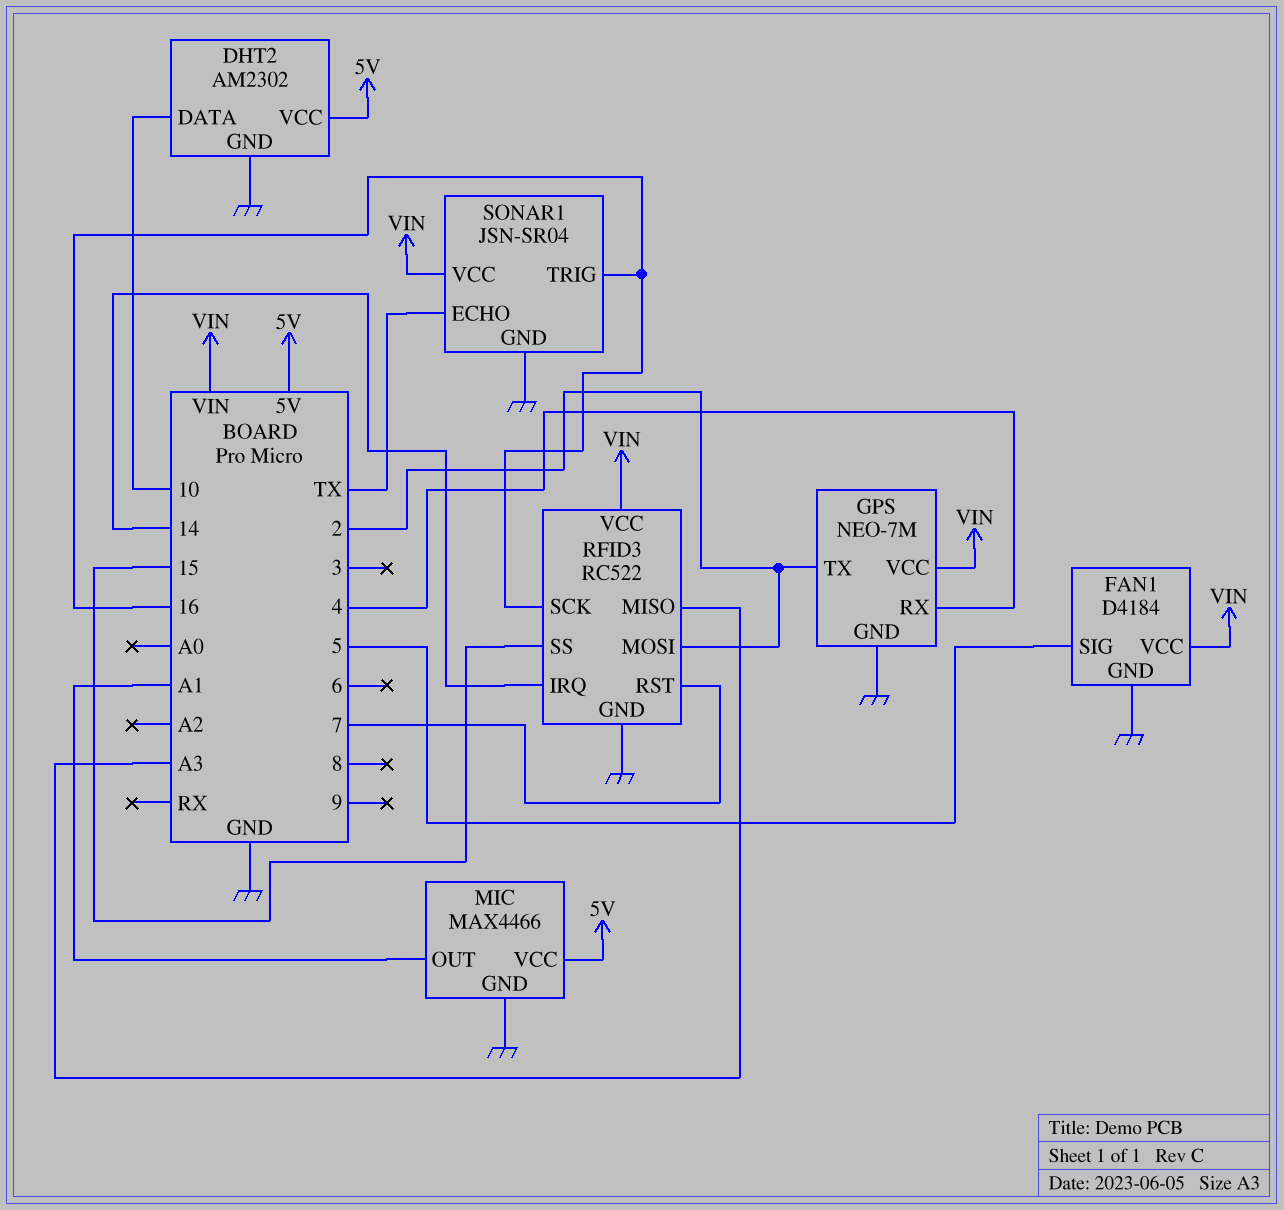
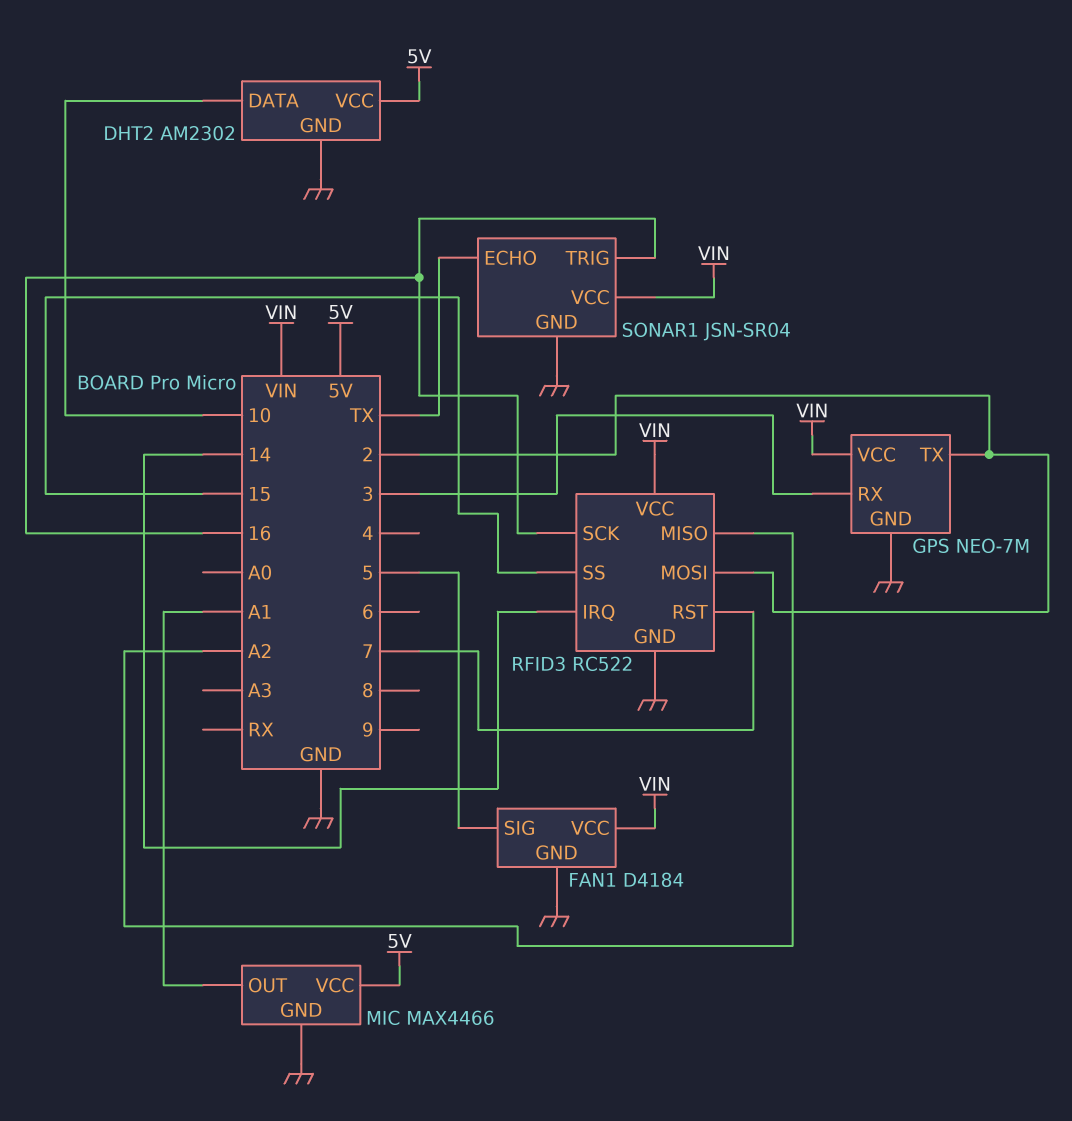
GPS pin RX: 4 -> 3
RFID3 pin MISO: A3 -> A2

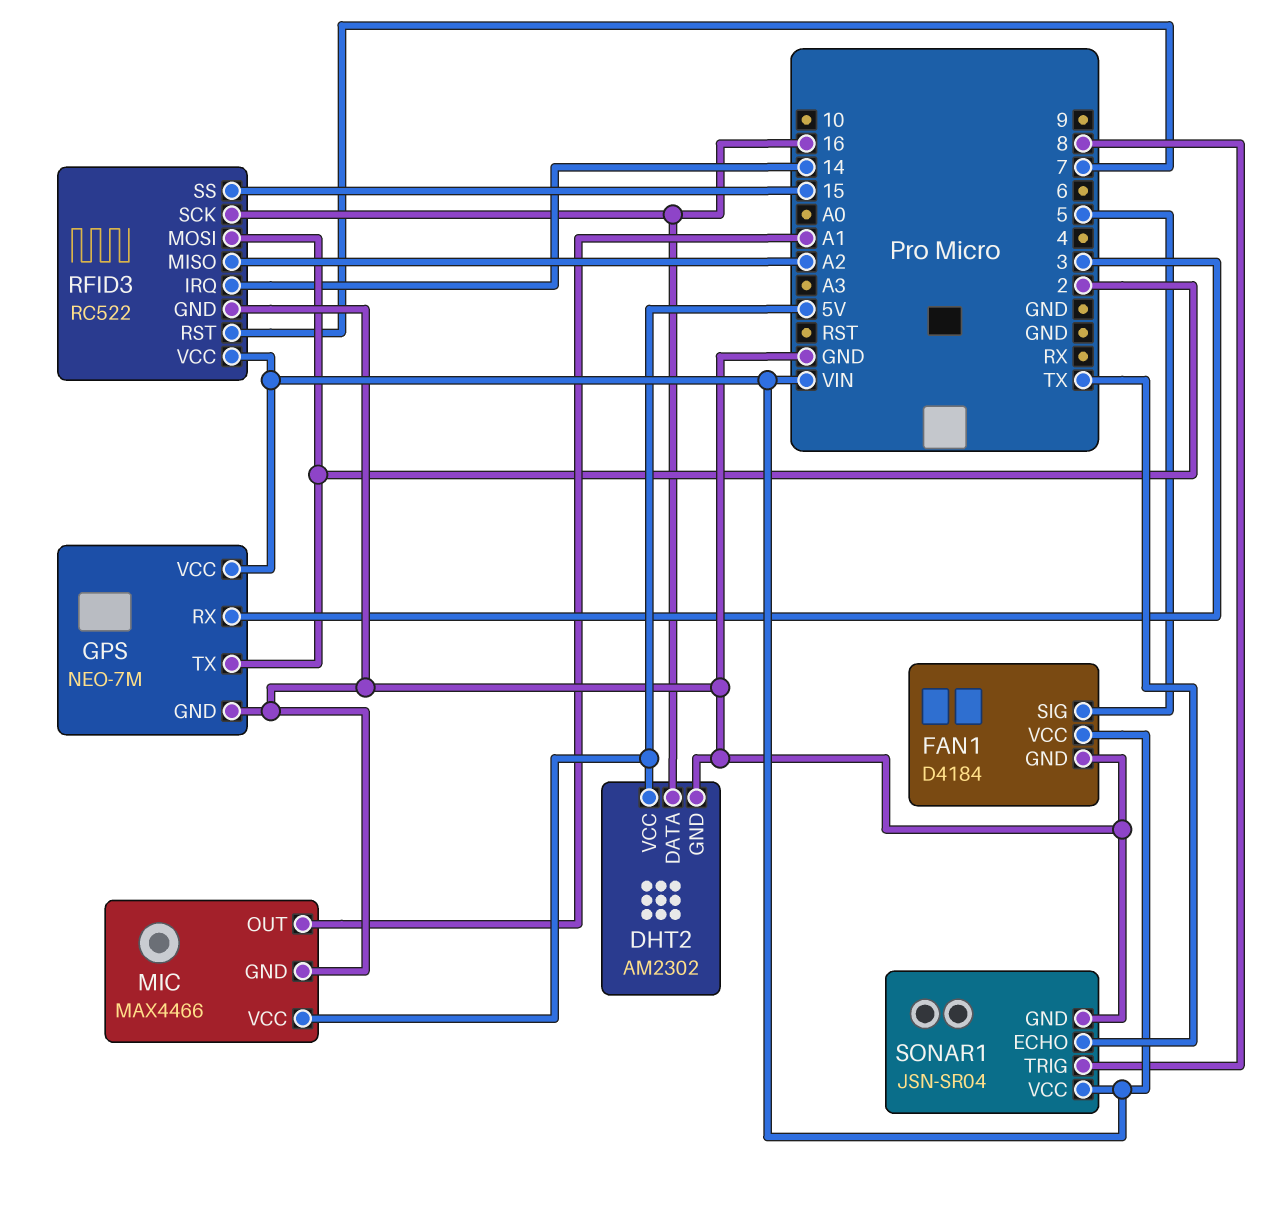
DHT2 pin DATA: 10 -> 16
SONAR1 pin TRIG: 16 -> 8

